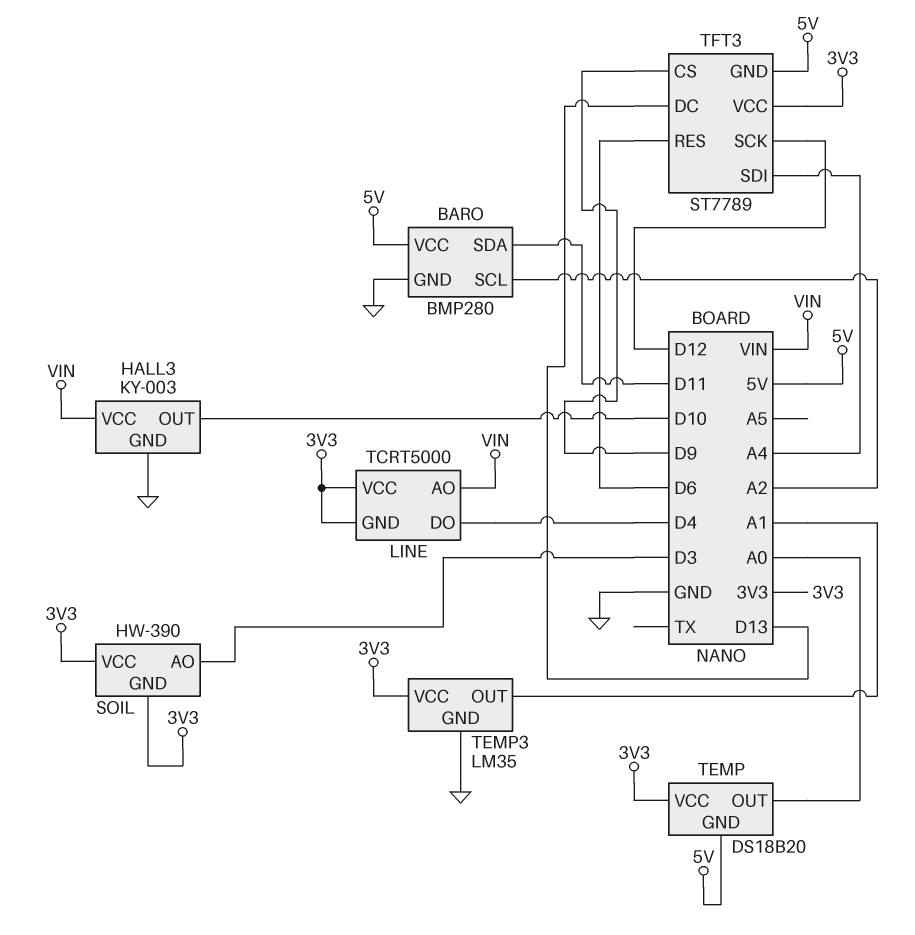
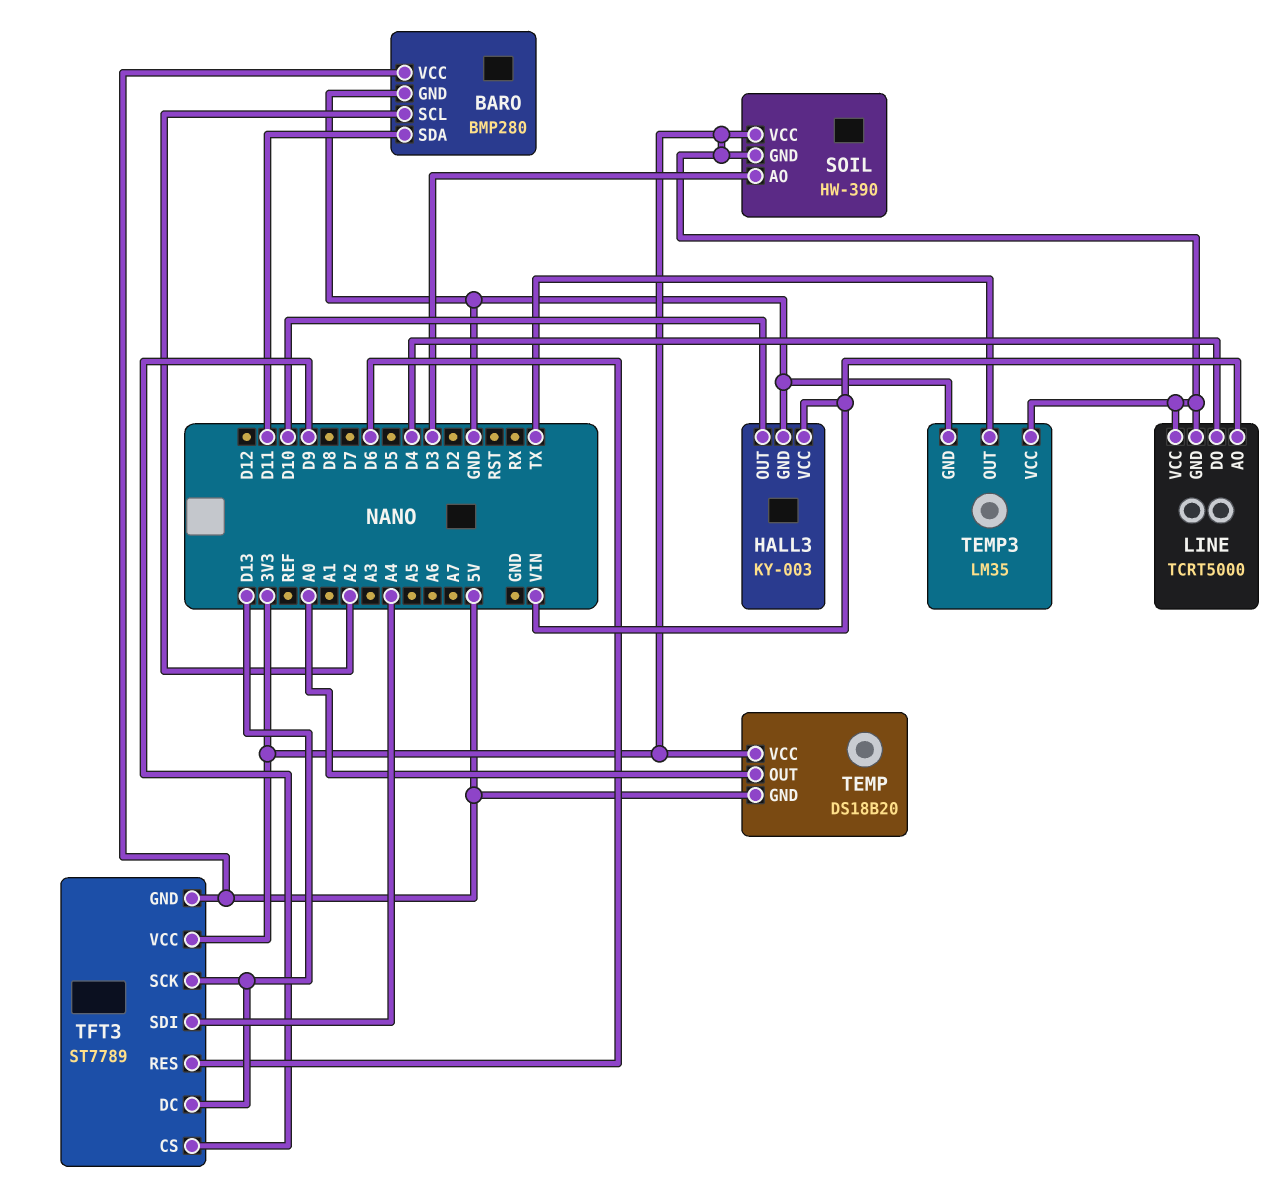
TEMP3 pin OUT: A1 -> TX
TFT3 pin SCK: D12 -> D13

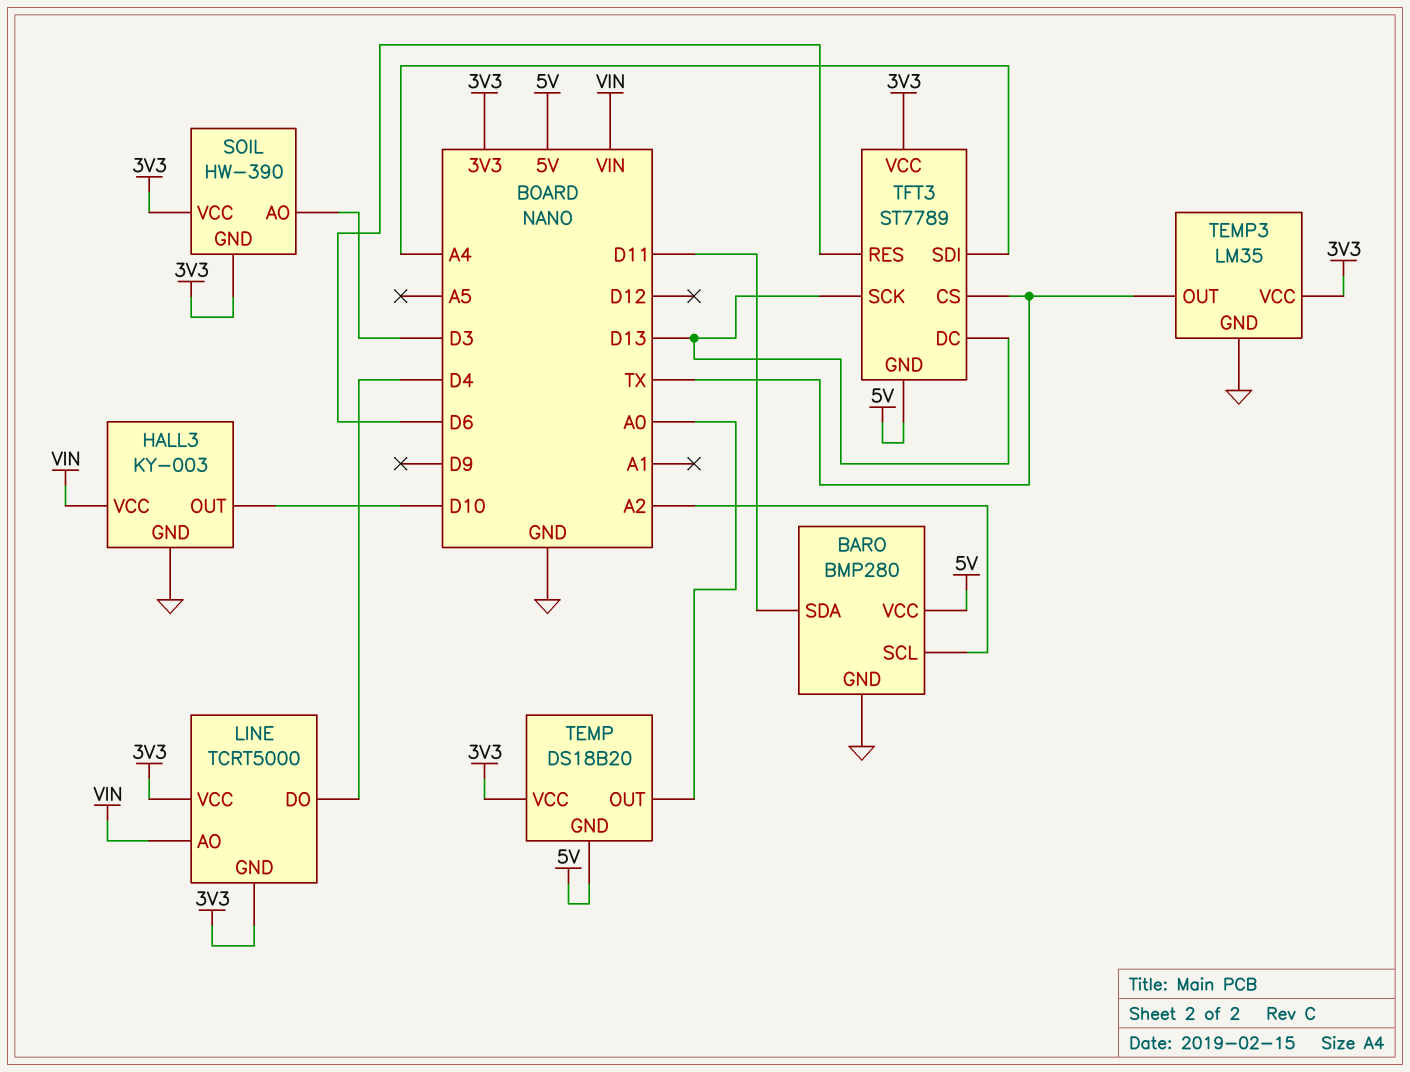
TFT3 pin CS: D9 -> TX

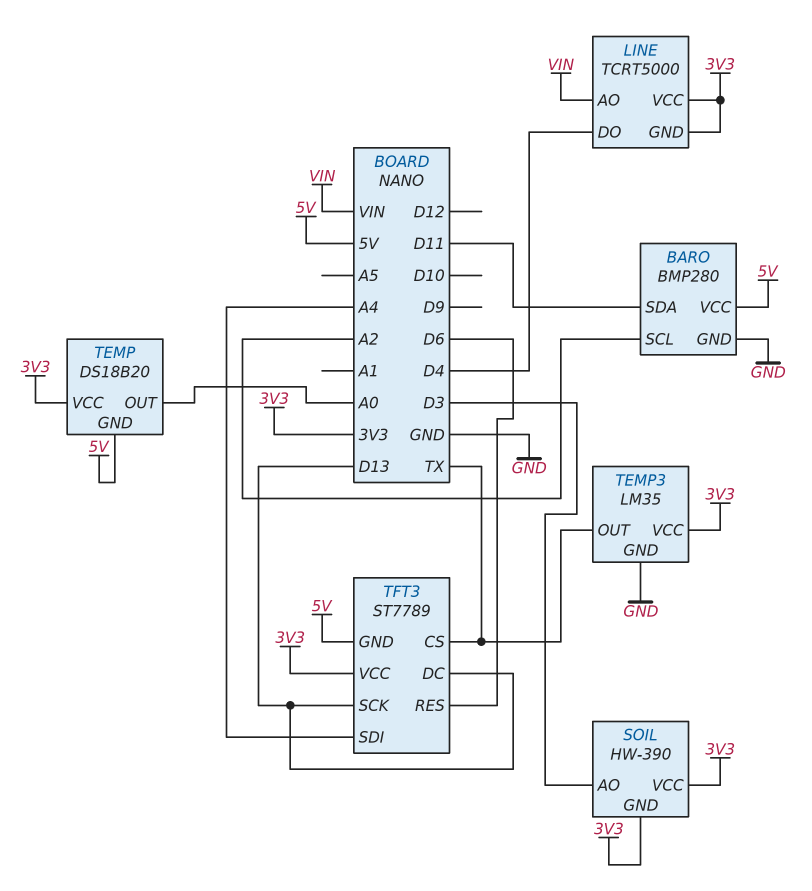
HALL3: KY-003 -> none
HALL3 pin GND: GND -> none
HALL3 pin OUT: D10 -> none
HALL3 pin VCC: VIN -> none

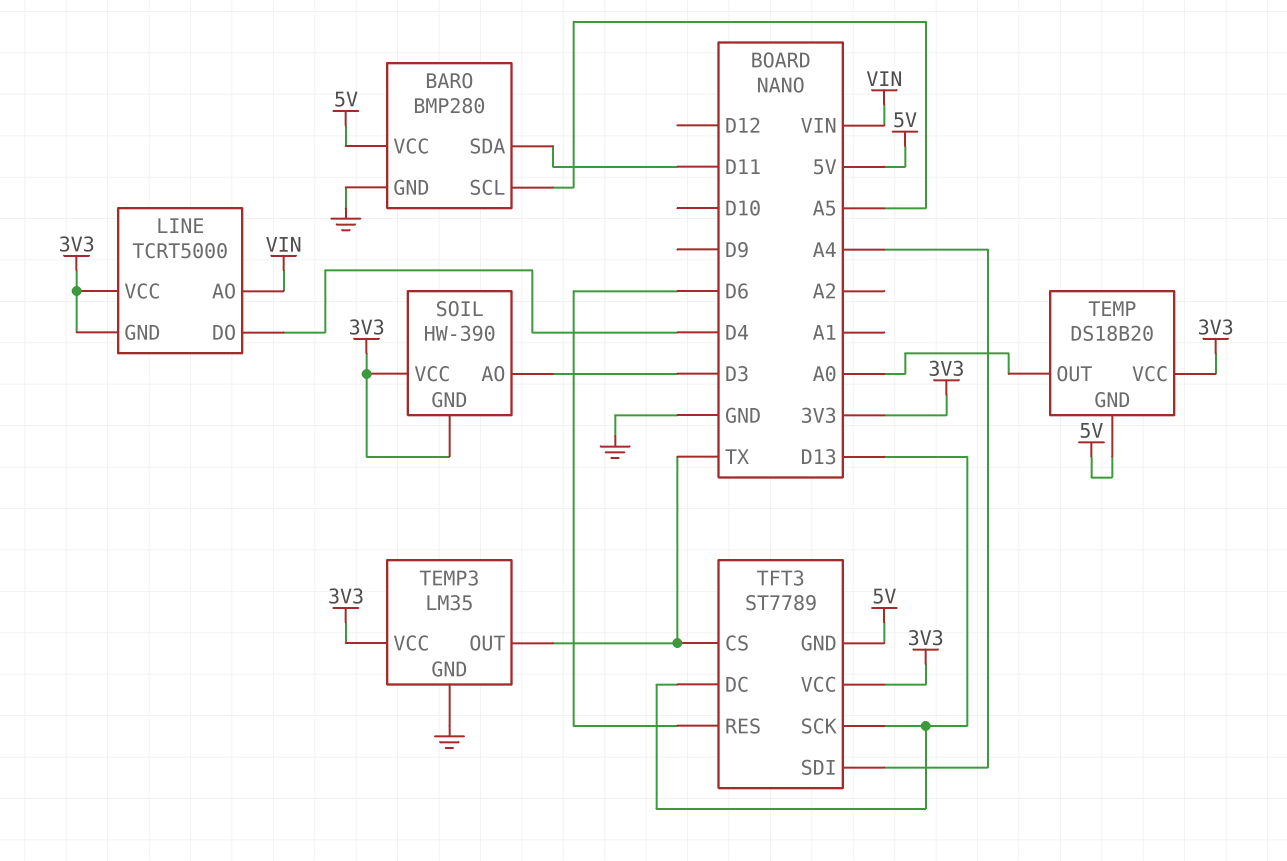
BARO pin SCL: A2 -> A5

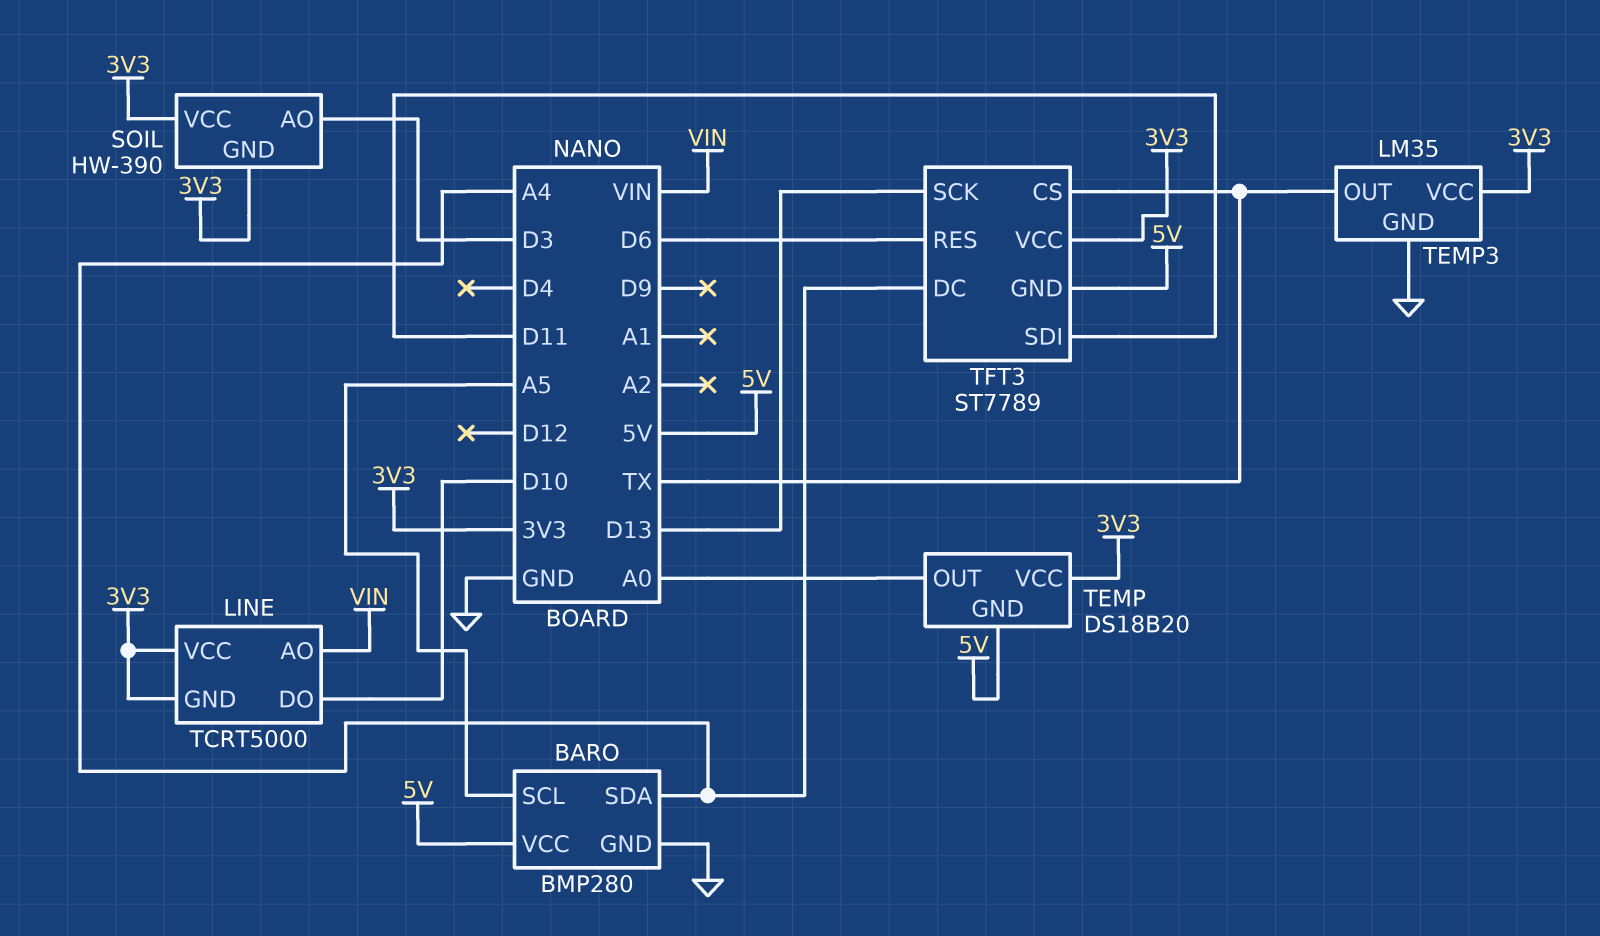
BARO pin SDA: D11 -> A4
LINE pin DO: D4 -> D10
TFT3 pin DC: D13 -> A4
TFT3 pin SDI: A4 -> D11

